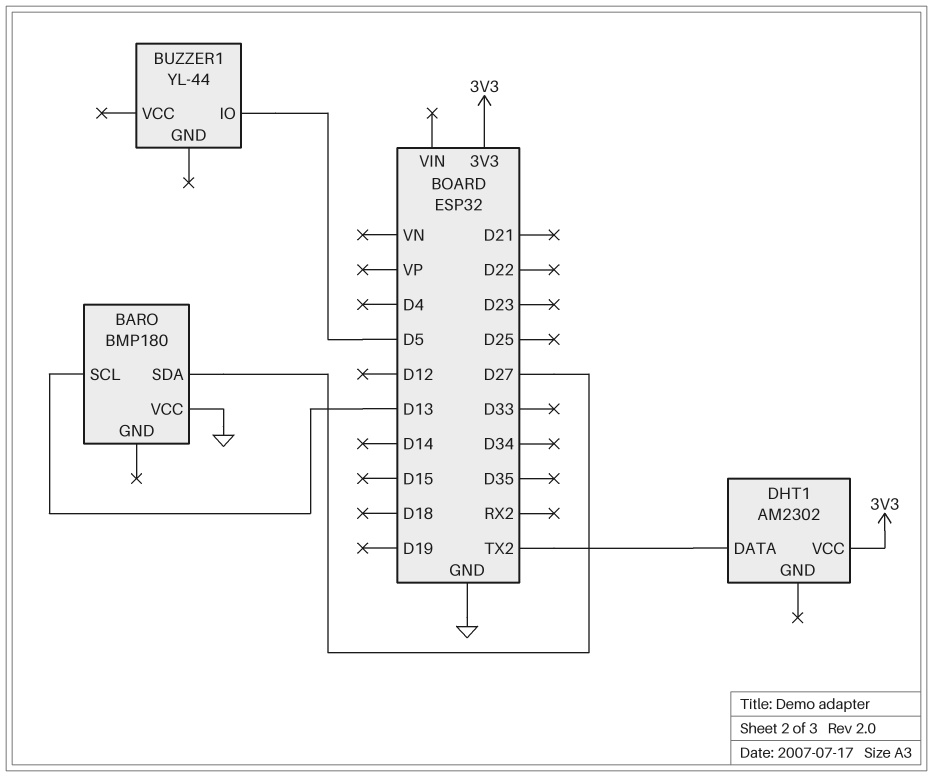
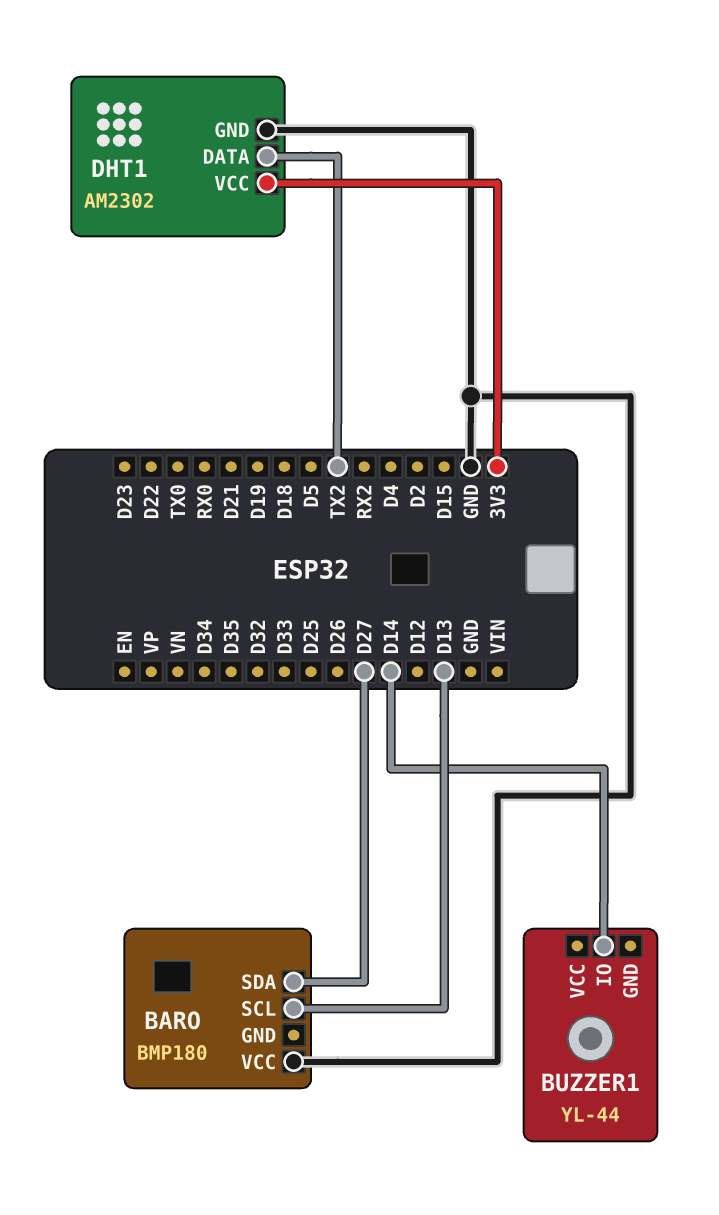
BUZZER1 pin IO: D5 -> D14
DHT1 pin GND: none -> GND

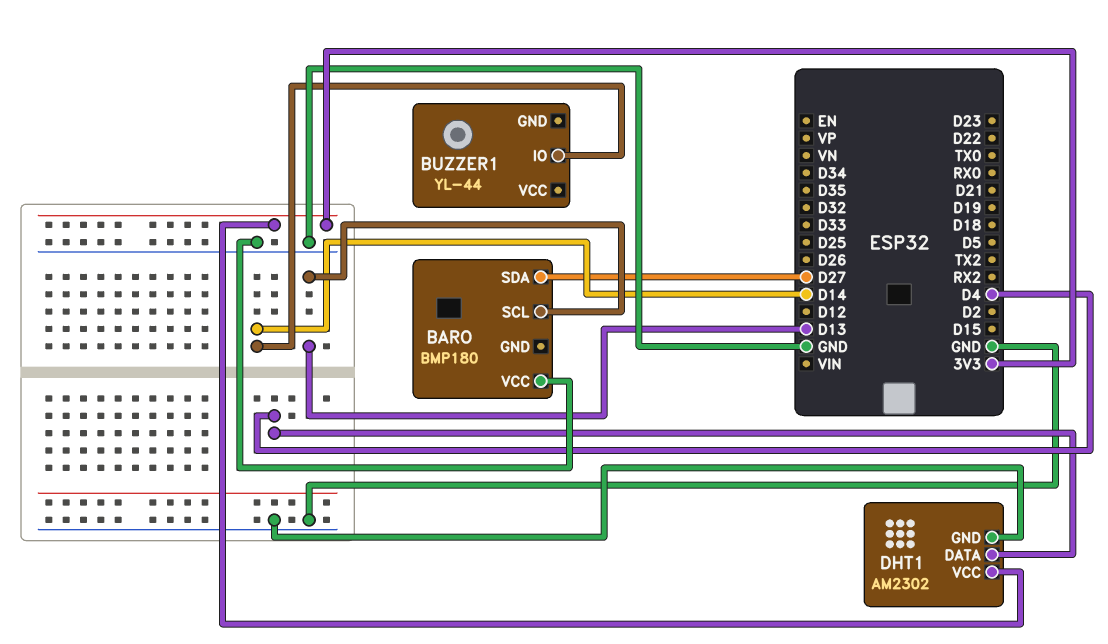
DHT1 pin DATA: TX2 -> D4

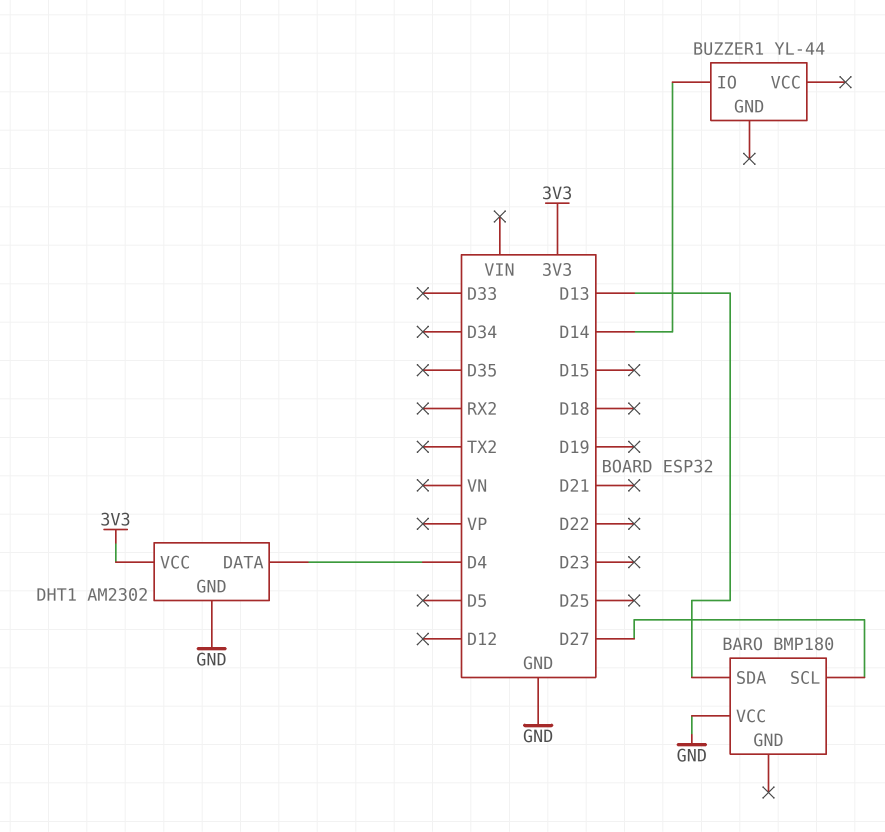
BARO pin SCL: D13 -> D27
BARO pin SDA: D27 -> D13

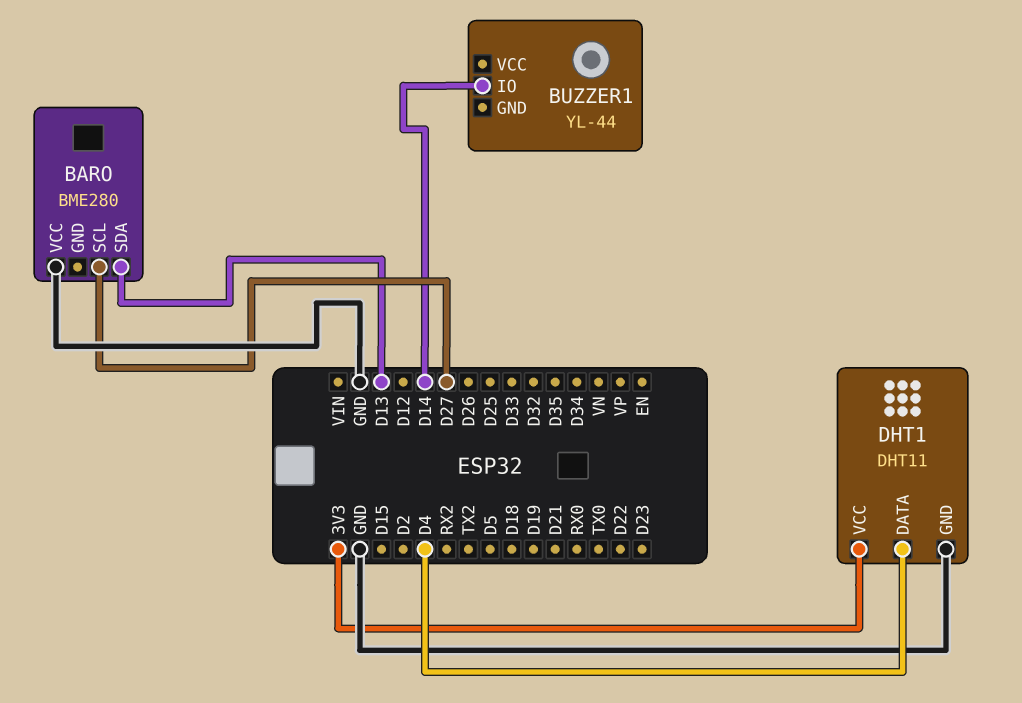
BARO: BMP180 -> BME280
DHT1: AM2302 -> DHT11

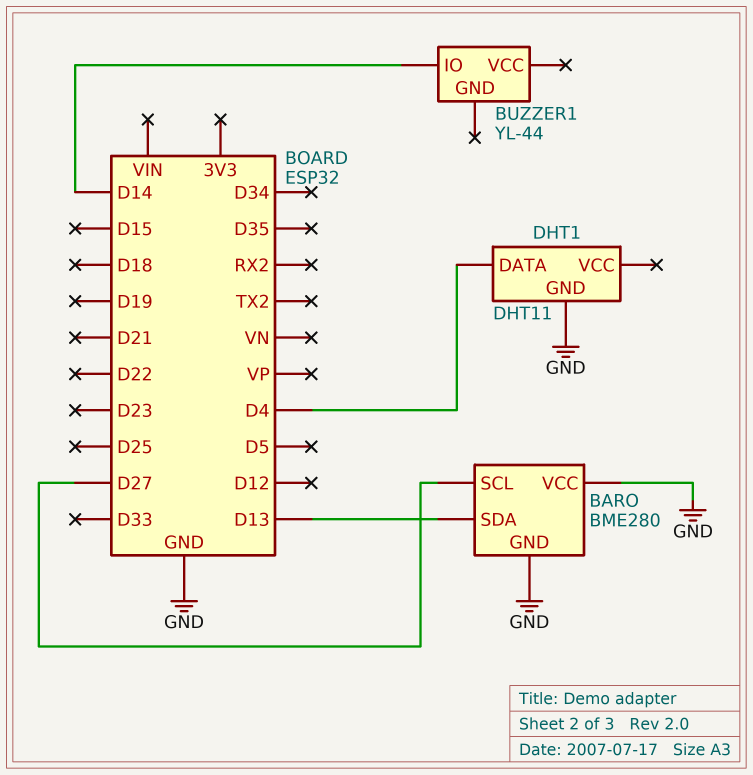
BARO pin GND: none -> GND
DHT1 pin VCC: 3V3 -> none

